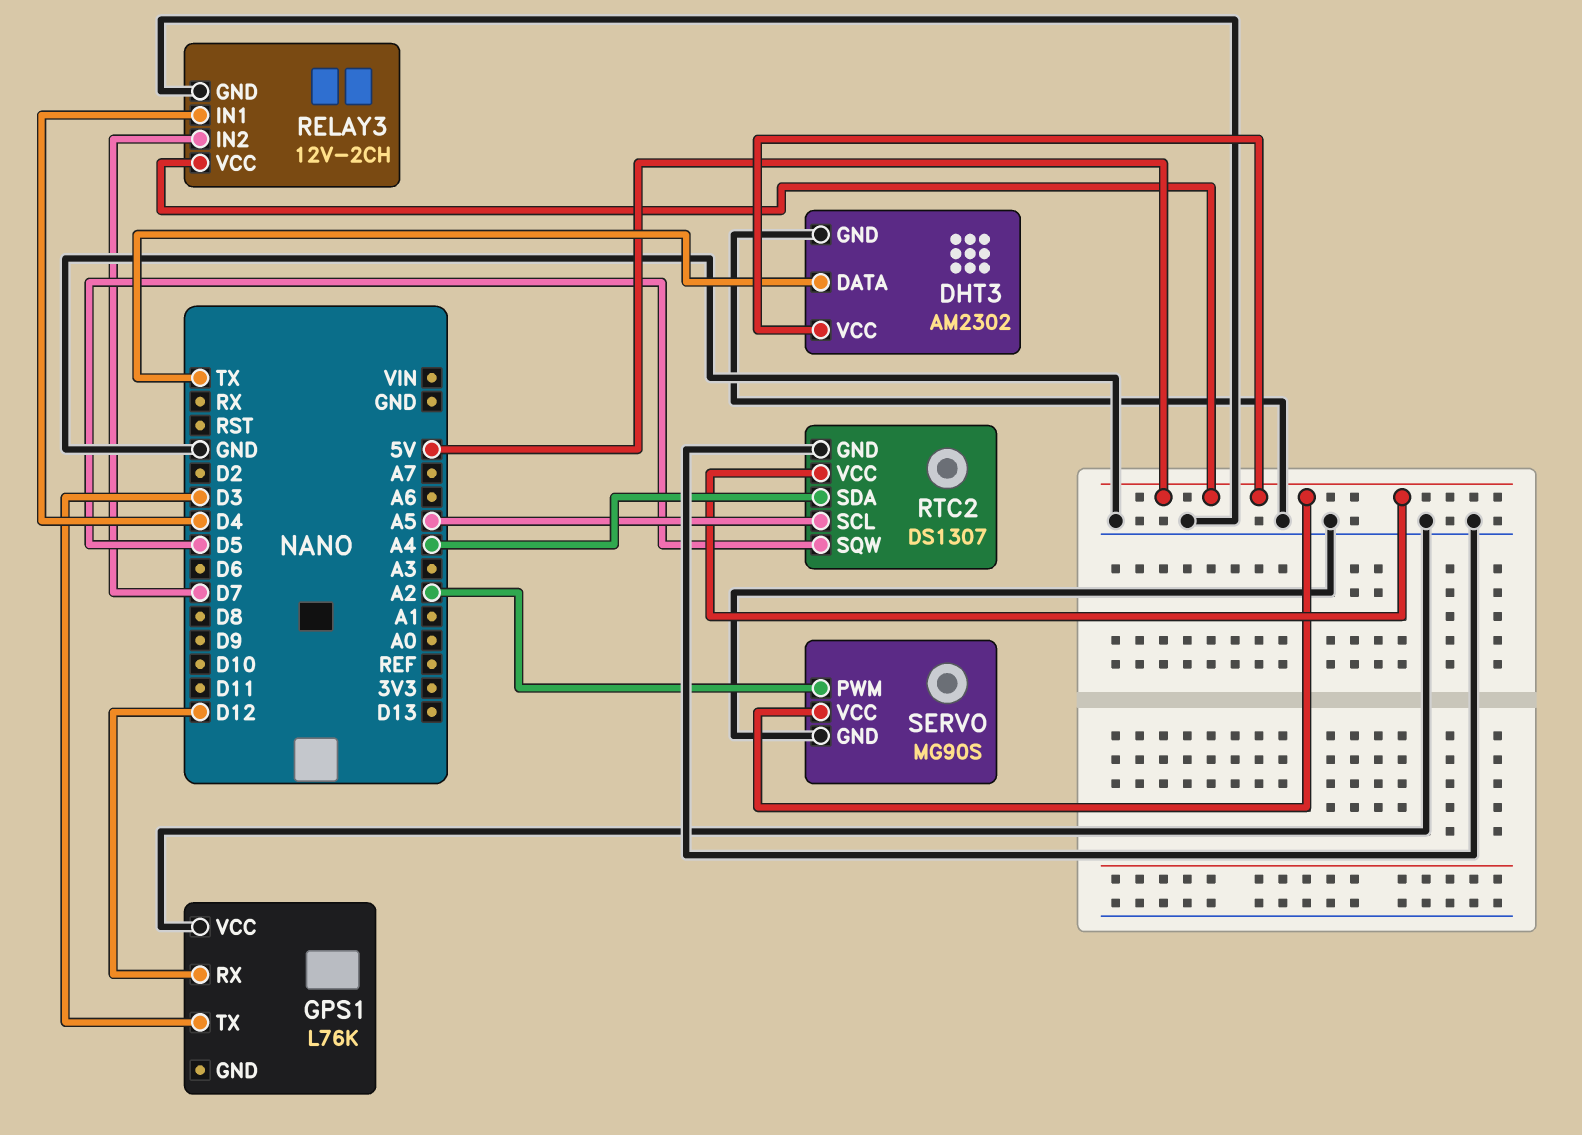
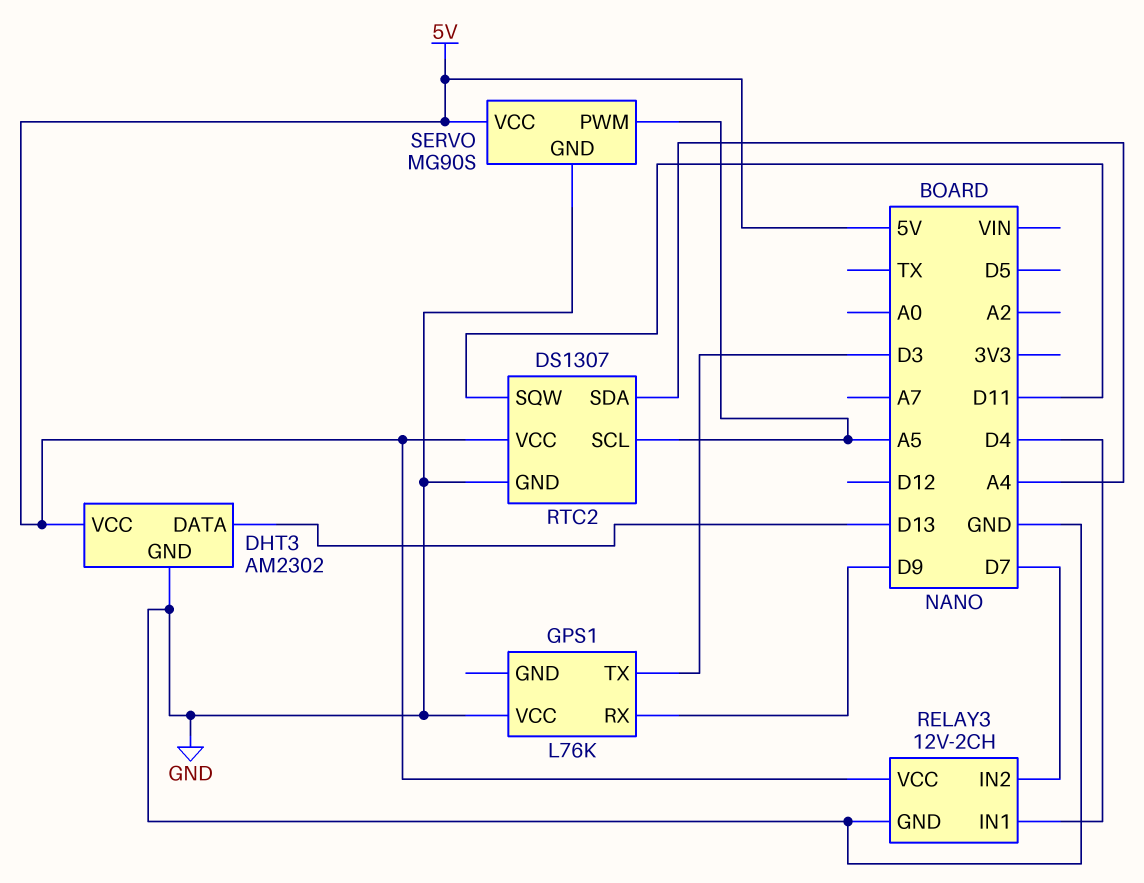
DHT3 pin DATA: TX -> D13
GPS1 pin RX: D12 -> D9
RTC2 pin SQW: D5 -> D11
SERVO pin PWM: A2 -> A5

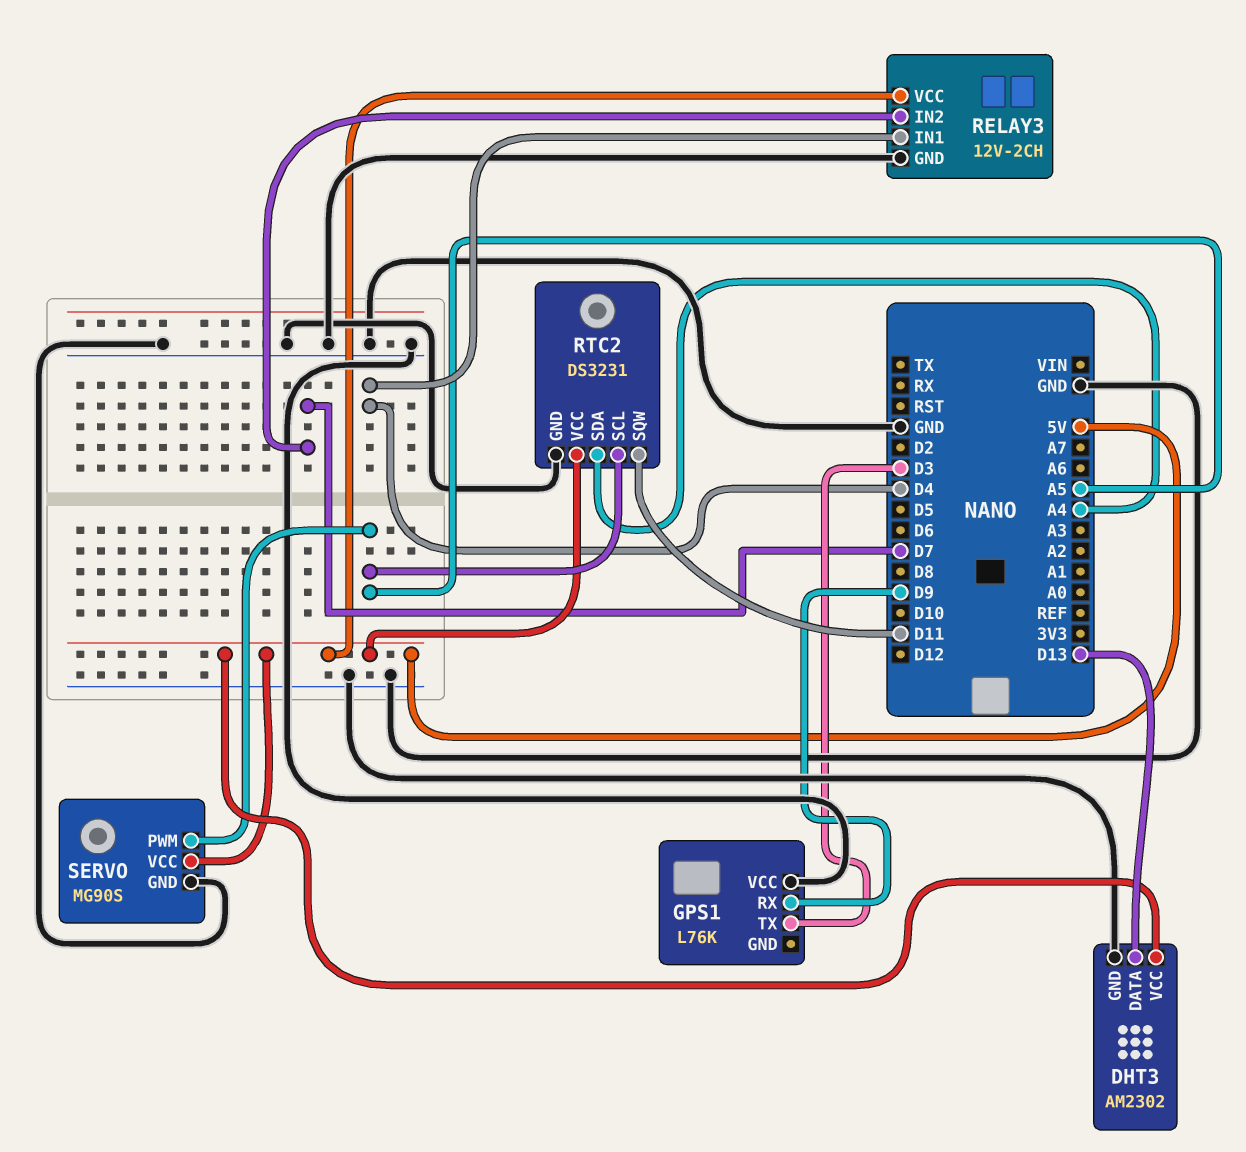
RTC2: DS1307 -> DS3231

